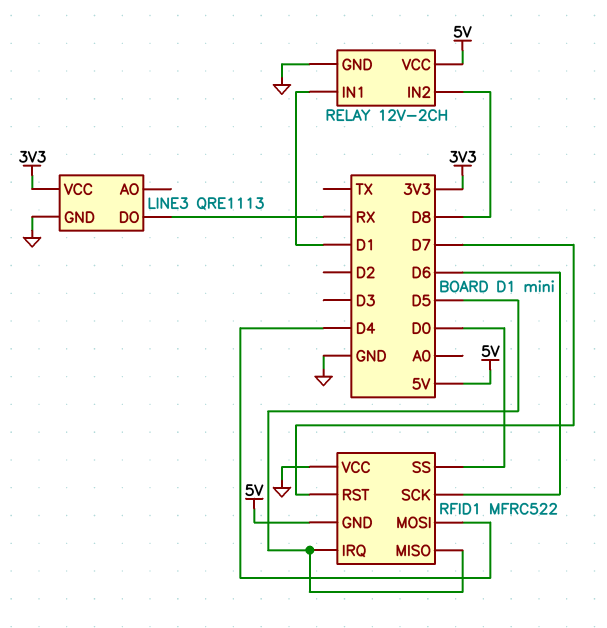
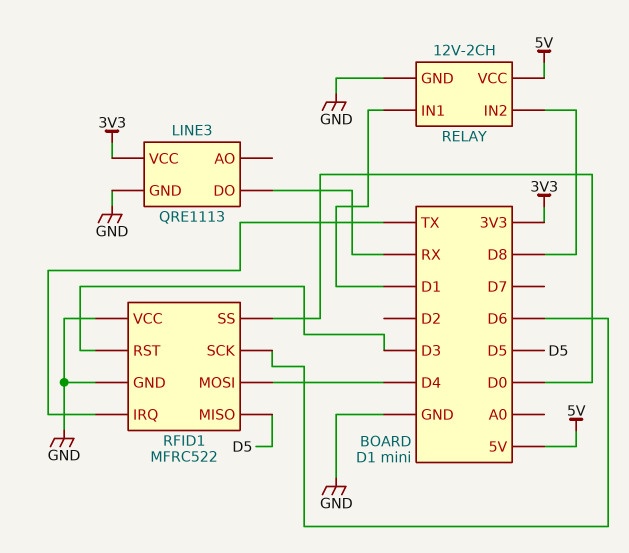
RFID1 pin GND: 5V -> GND
RFID1 pin IRQ: D5 -> TX
RFID1 pin RST: D7 -> D3

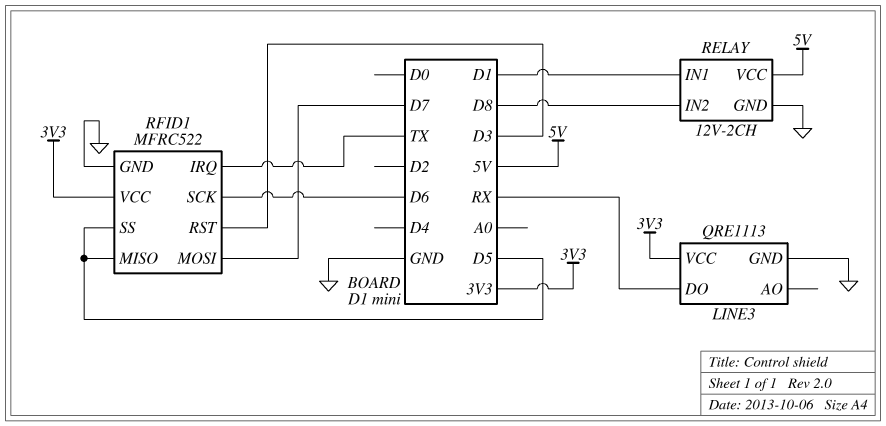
RFID1 pin MOSI: D4 -> D7
RFID1 pin SS: D0 -> D5
RFID1 pin VCC: GND -> 3V3

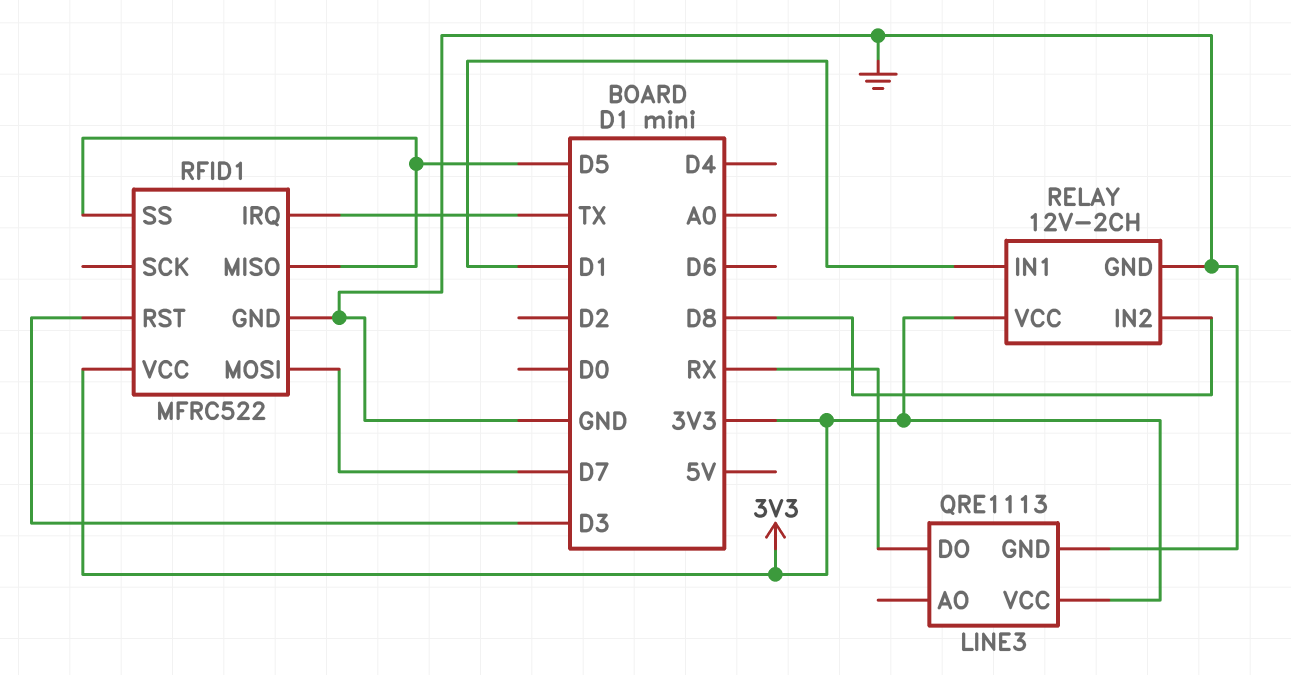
RELAY pin VCC: 5V -> 3V3
RFID1 pin SCK: D6 -> none

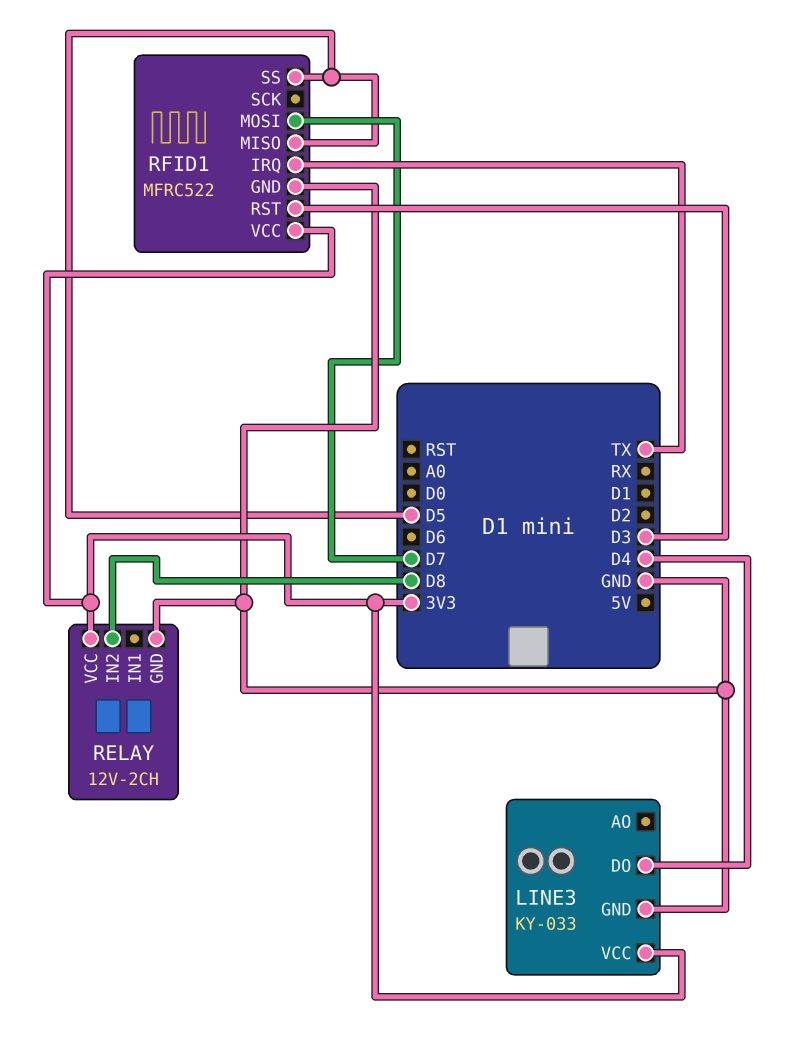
LINE3: QRE1113 -> KY-033
LINE3 pin DO: RX -> D4
RELAY pin IN1: D1 -> none

